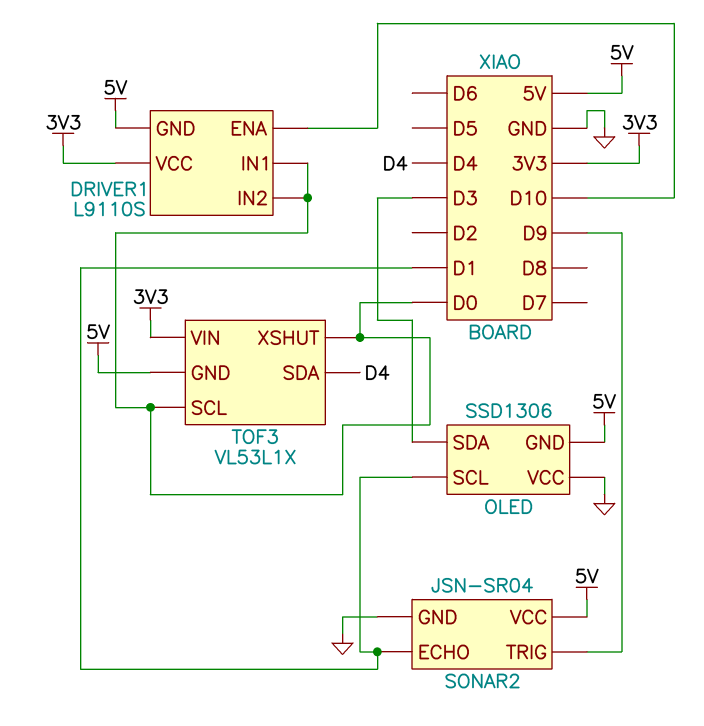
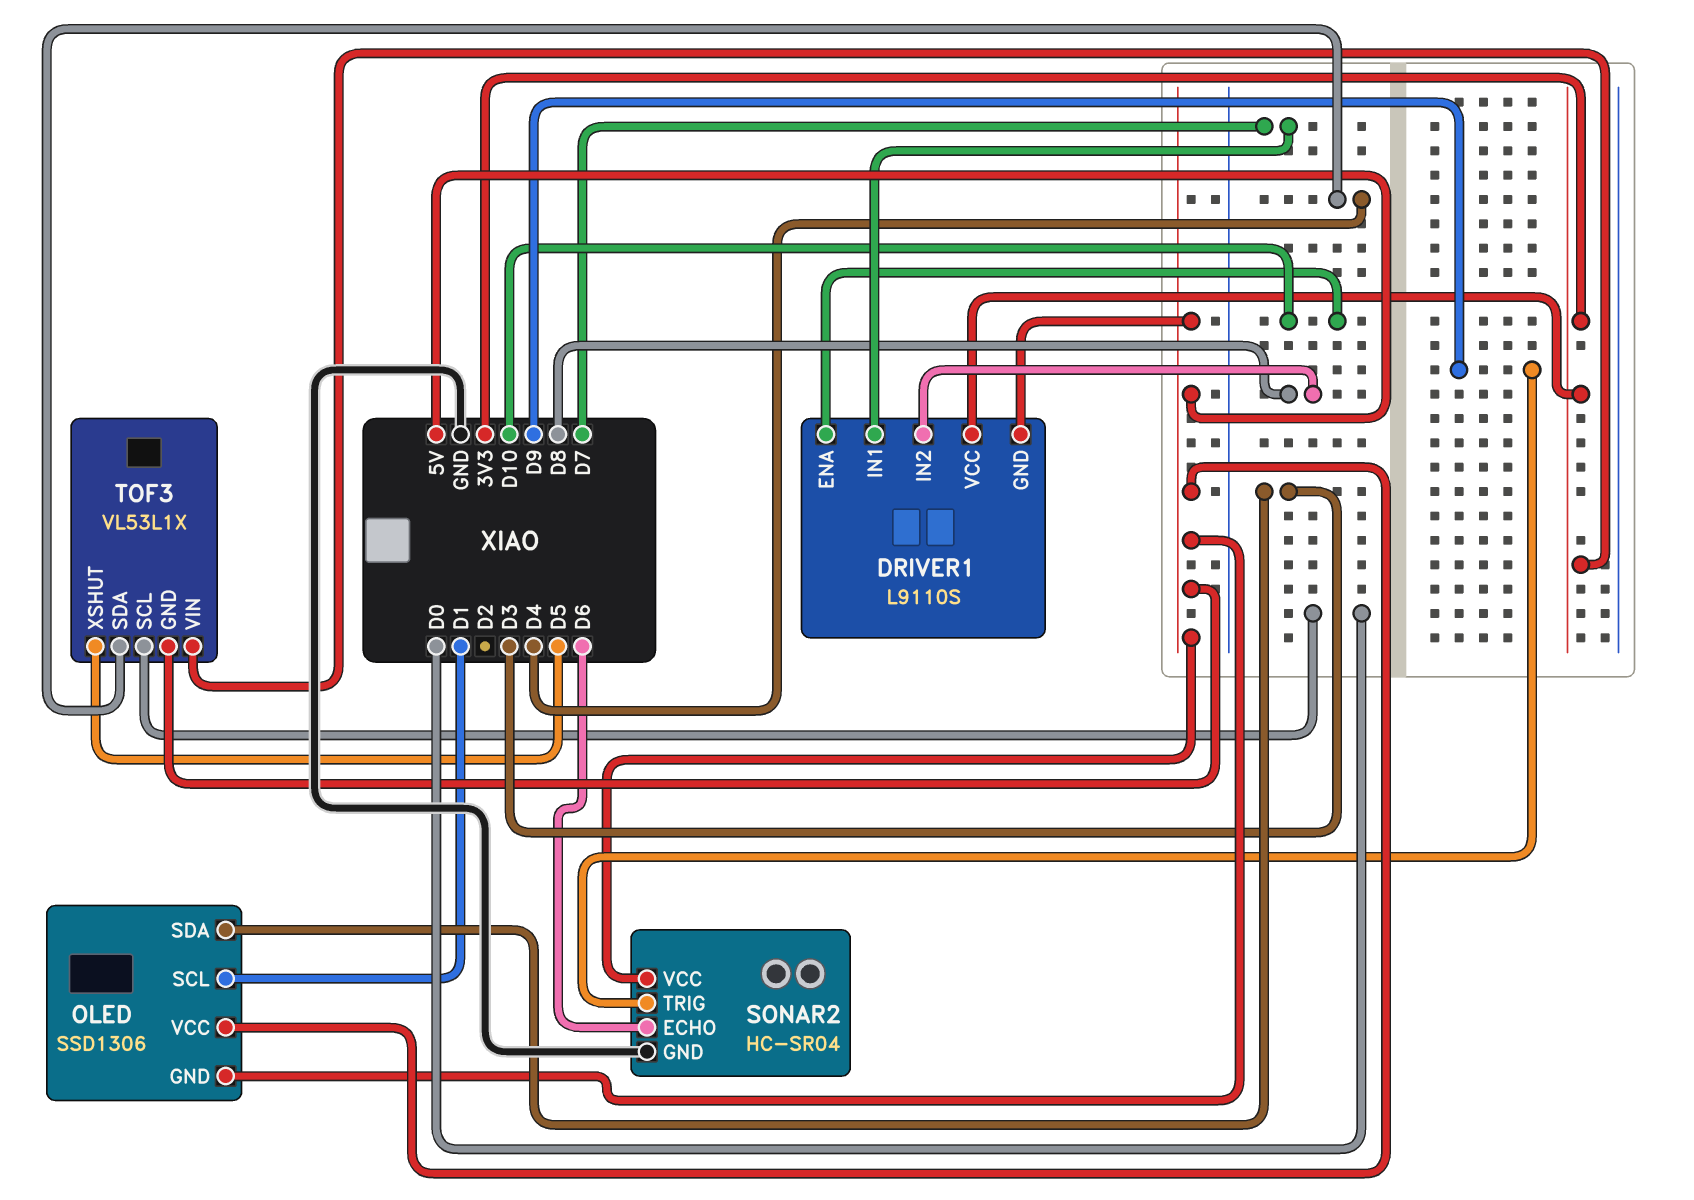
DRIVER1 pin IN1: D0 -> D7
DRIVER1 pin IN2: D0 -> D8
OLED pin VCC: GND -> 5V
SONAR2: JSN-SR04 -> HC-SR04
SONAR2 pin ECHO: D1 -> D6
TOF3 pin XSHUT: D0 -> D5

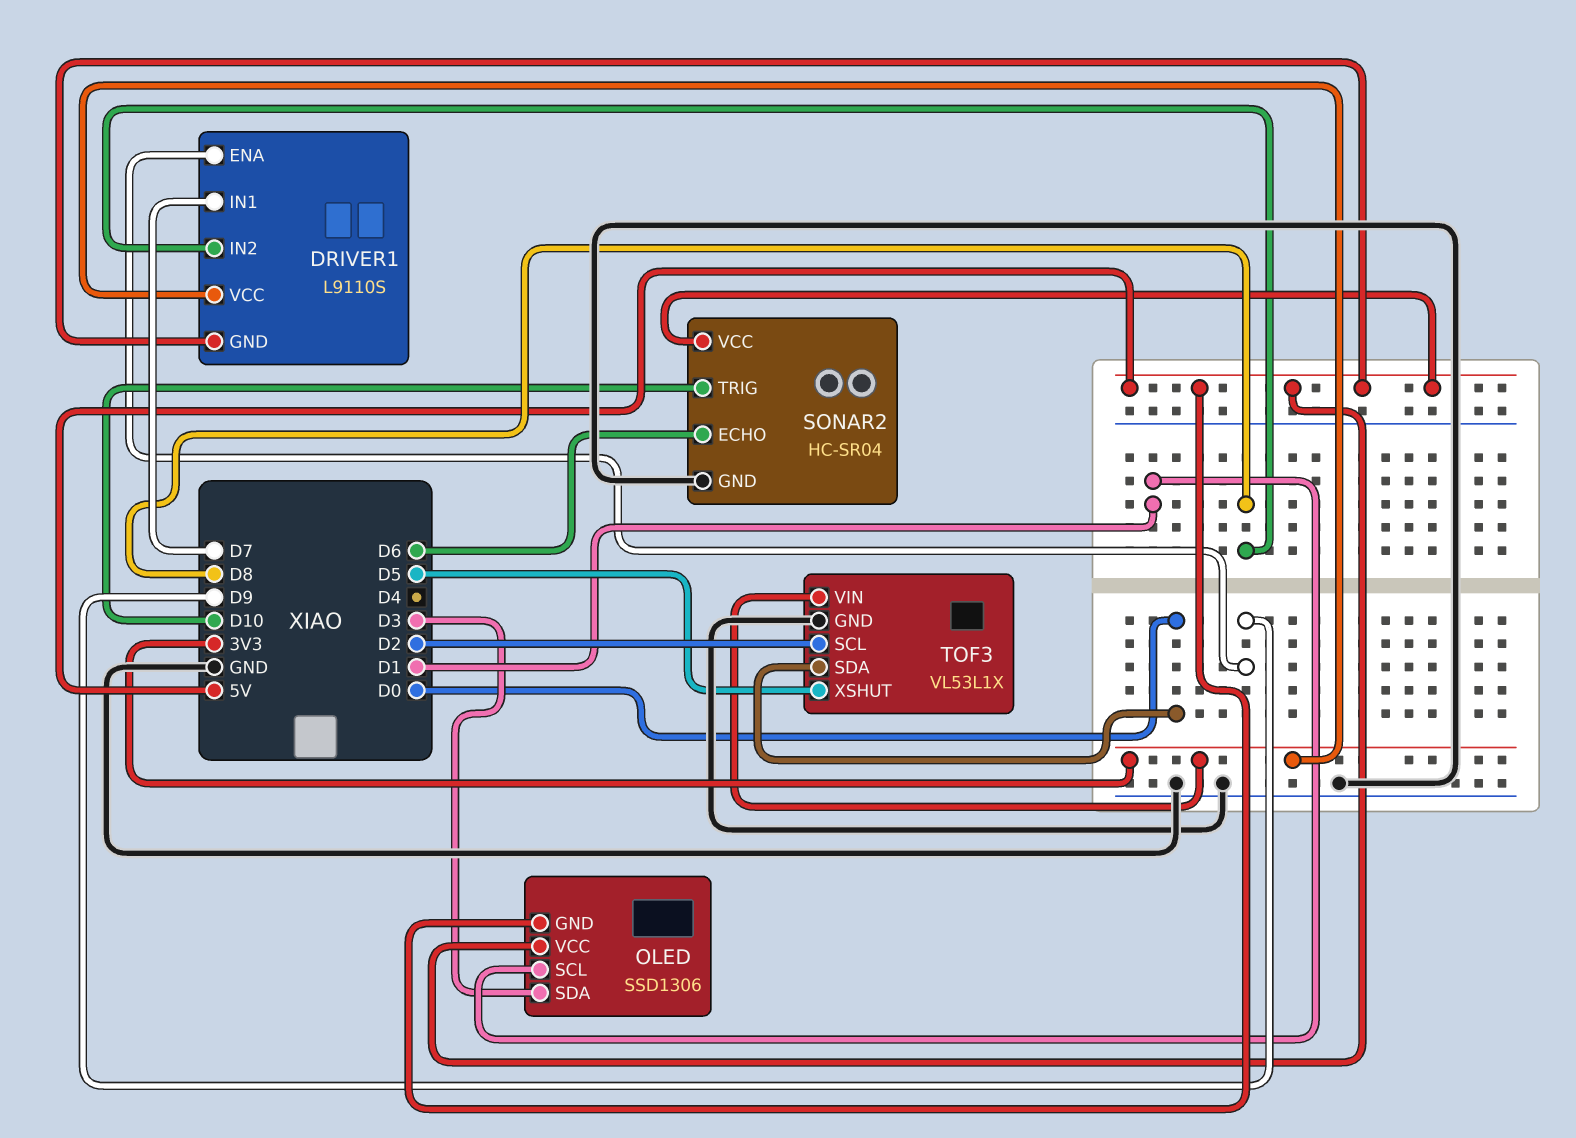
DRIVER1 pin ENA: D10 -> D9
SONAR2 pin TRIG: D9 -> D10
TOF3 pin GND: 5V -> GND
TOF3 pin SCL: D0 -> D2
TOF3 pin SDA: D4 -> D0

